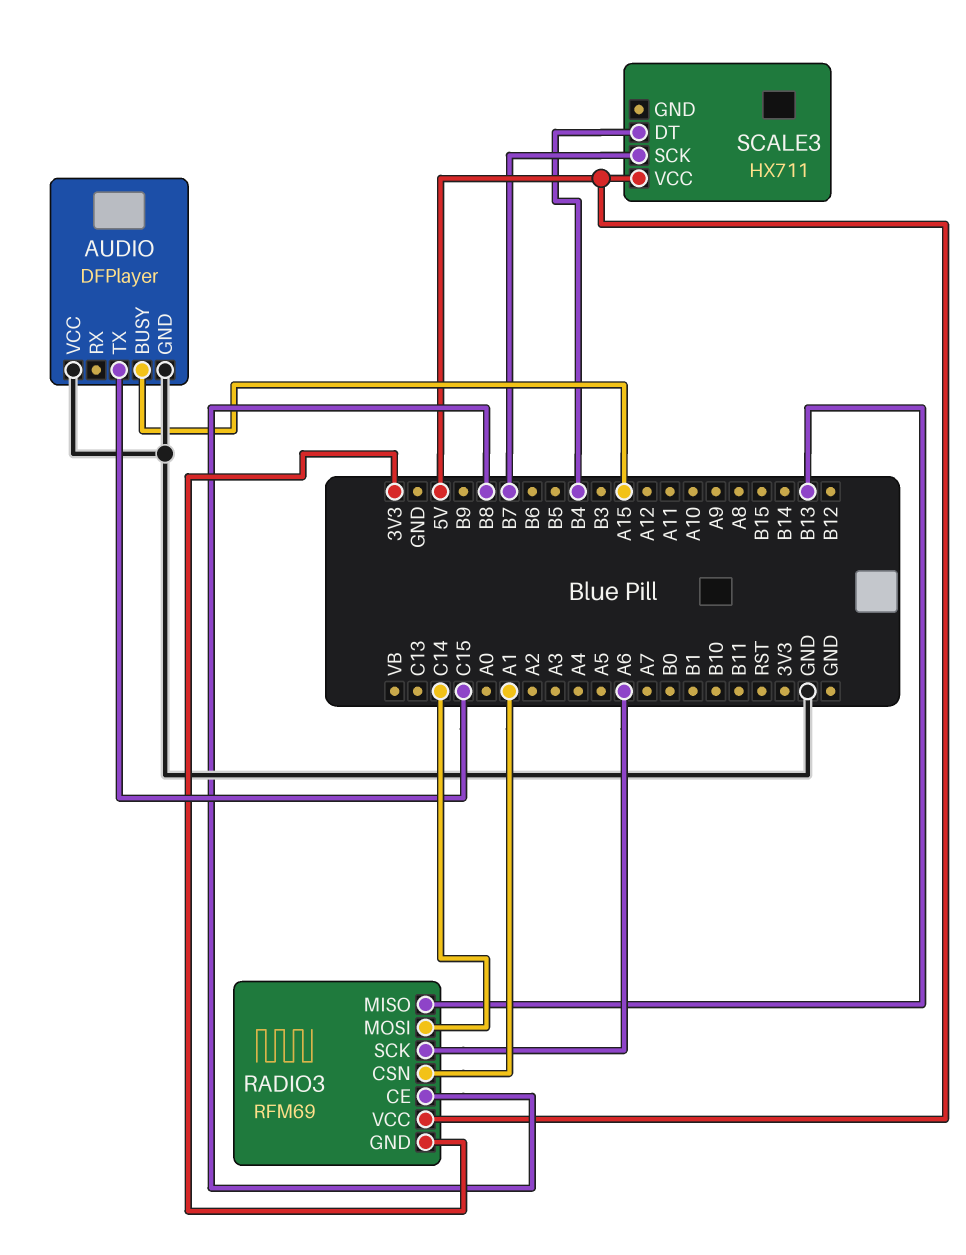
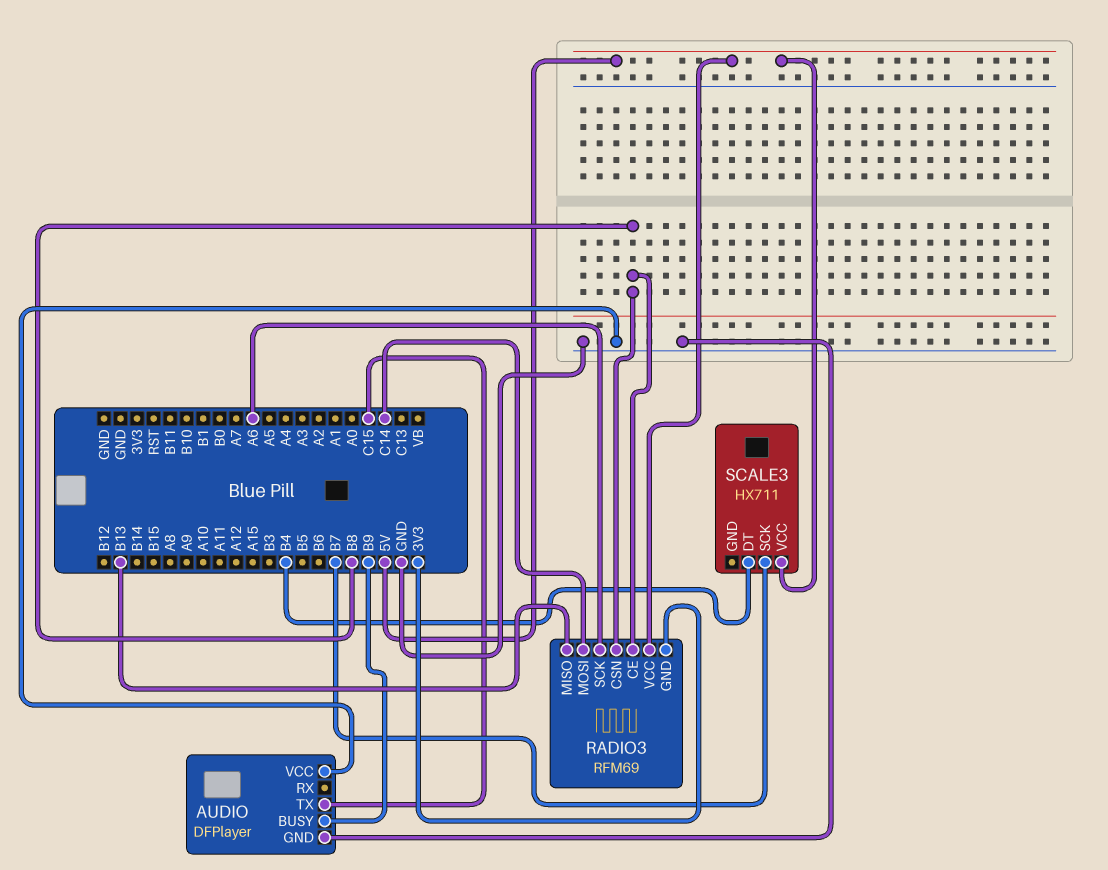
AUDIO pin BUSY: A15 -> B9
RADIO3 pin CSN: A1 -> B8

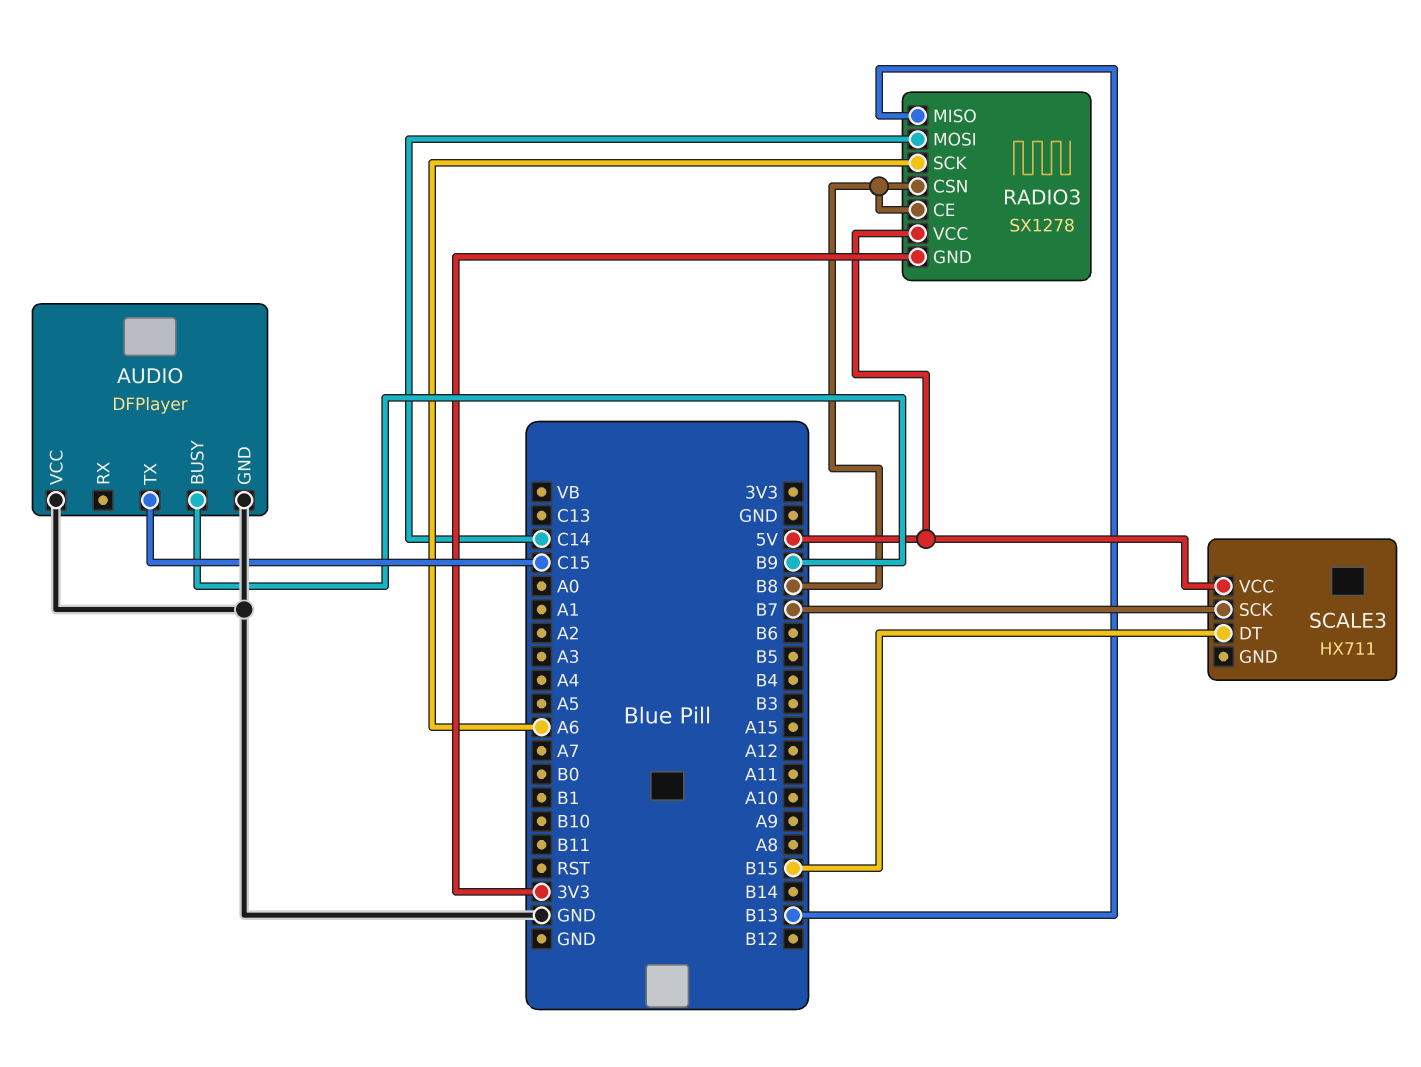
RADIO3: RFM69 -> SX1278
SCALE3 pin DT: B4 -> B15

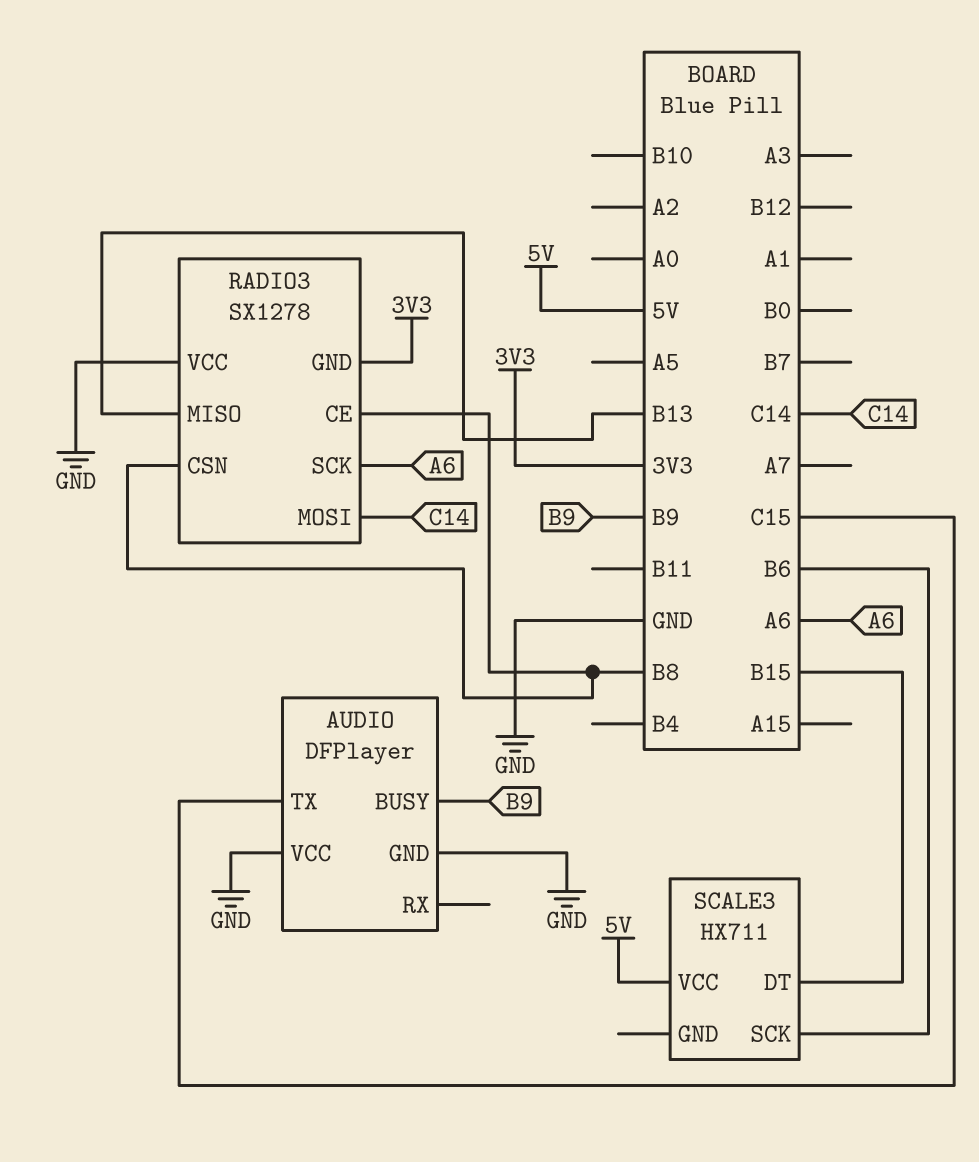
RADIO3 pin VCC: 5V -> GND
SCALE3 pin SCK: B7 -> B6

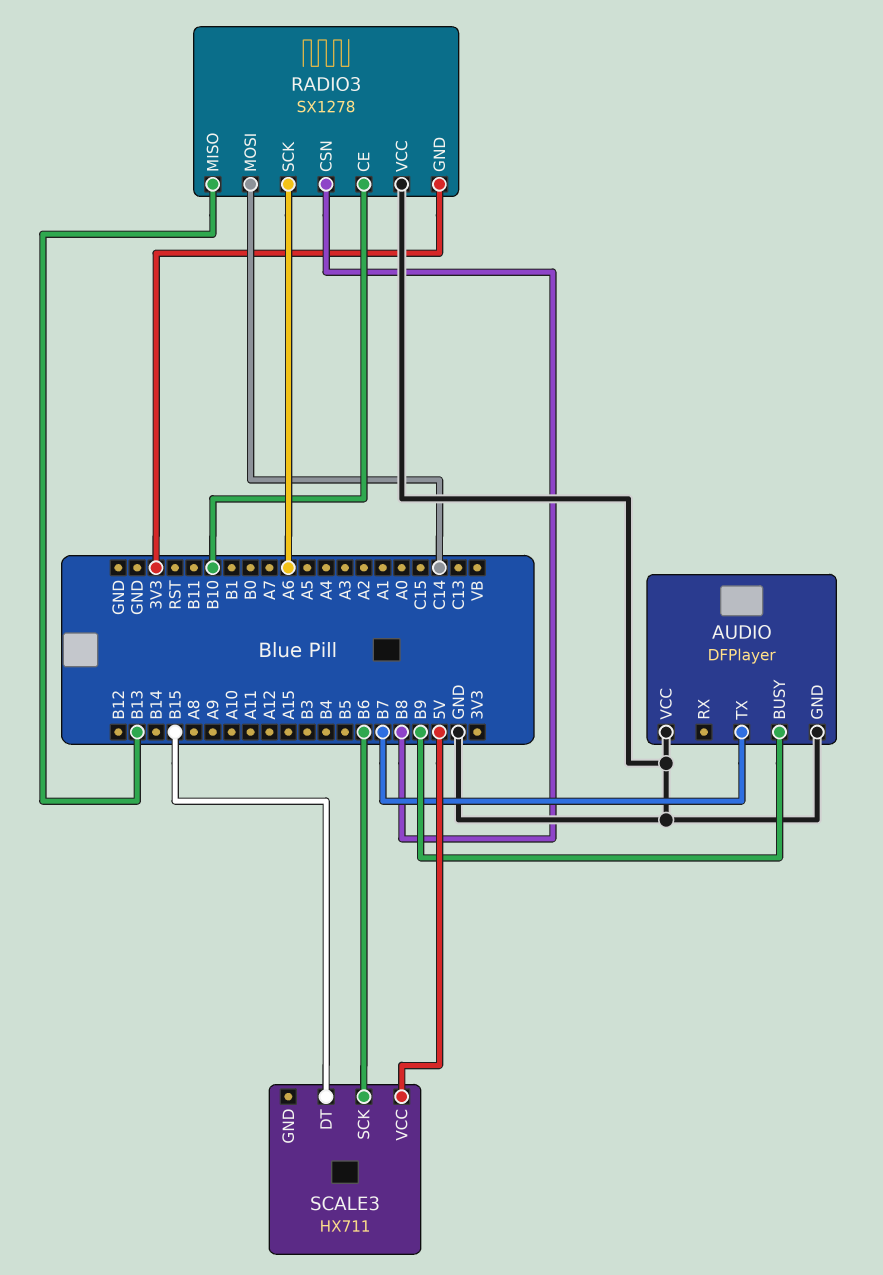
AUDIO pin TX: C15 -> B7
RADIO3 pin CE: B8 -> B10

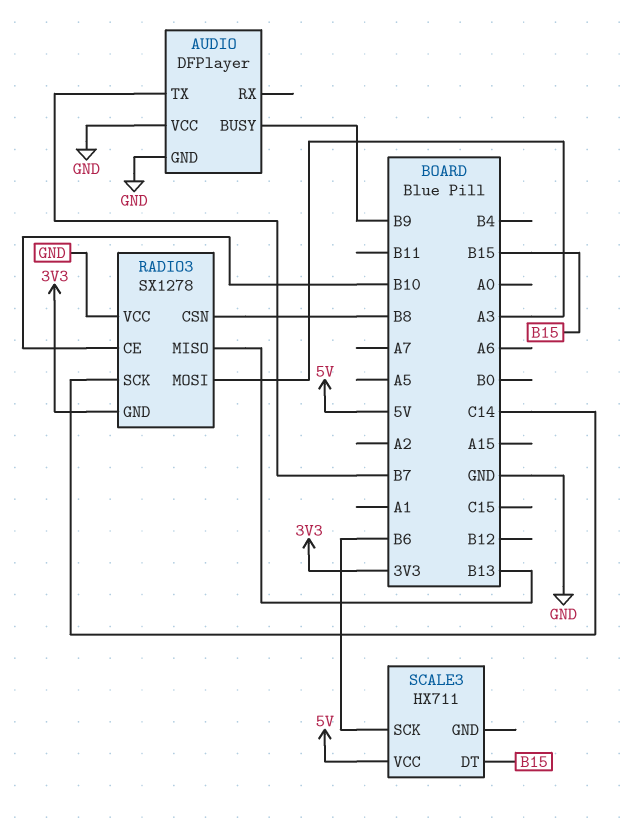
RADIO3 pin MOSI: C14 -> A3
RADIO3 pin SCK: A6 -> C14

